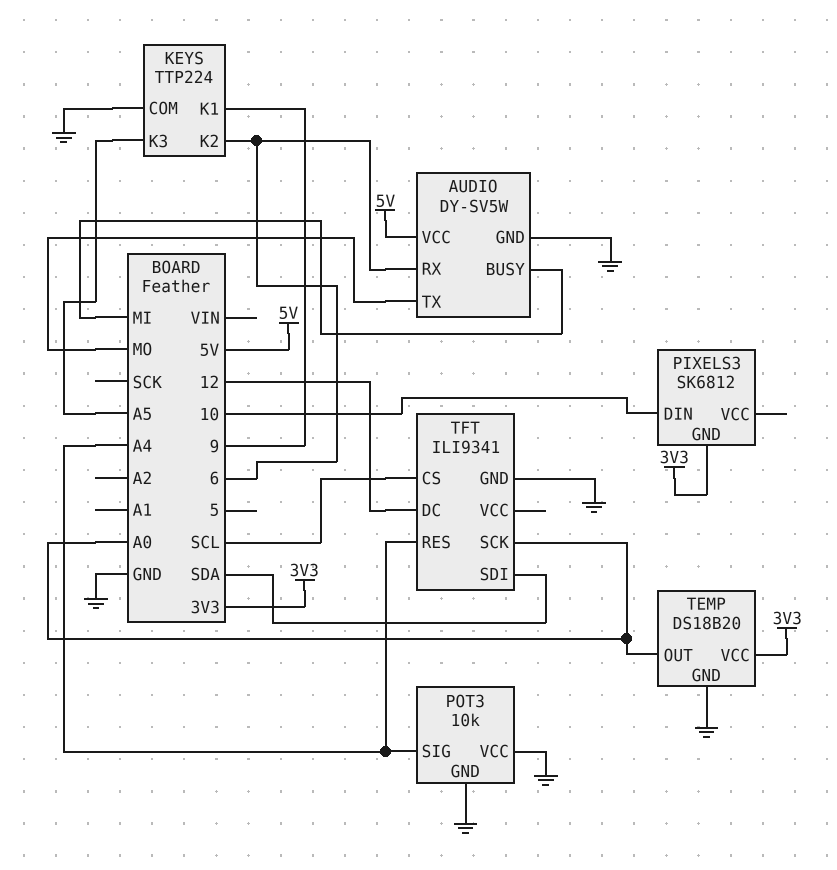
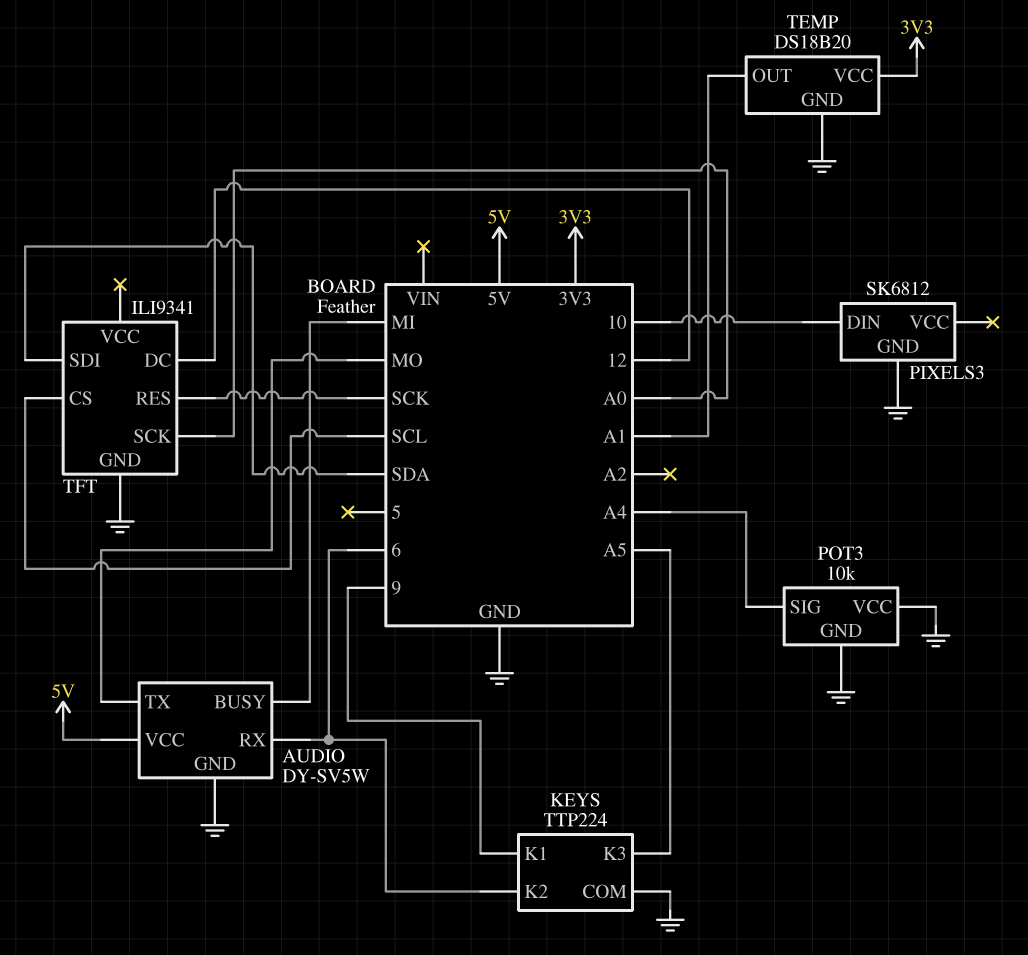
PIXELS3 pin GND: 3V3 -> GND
TEMP pin OUT: A0 -> A1
TFT pin RES: A4 -> SCK

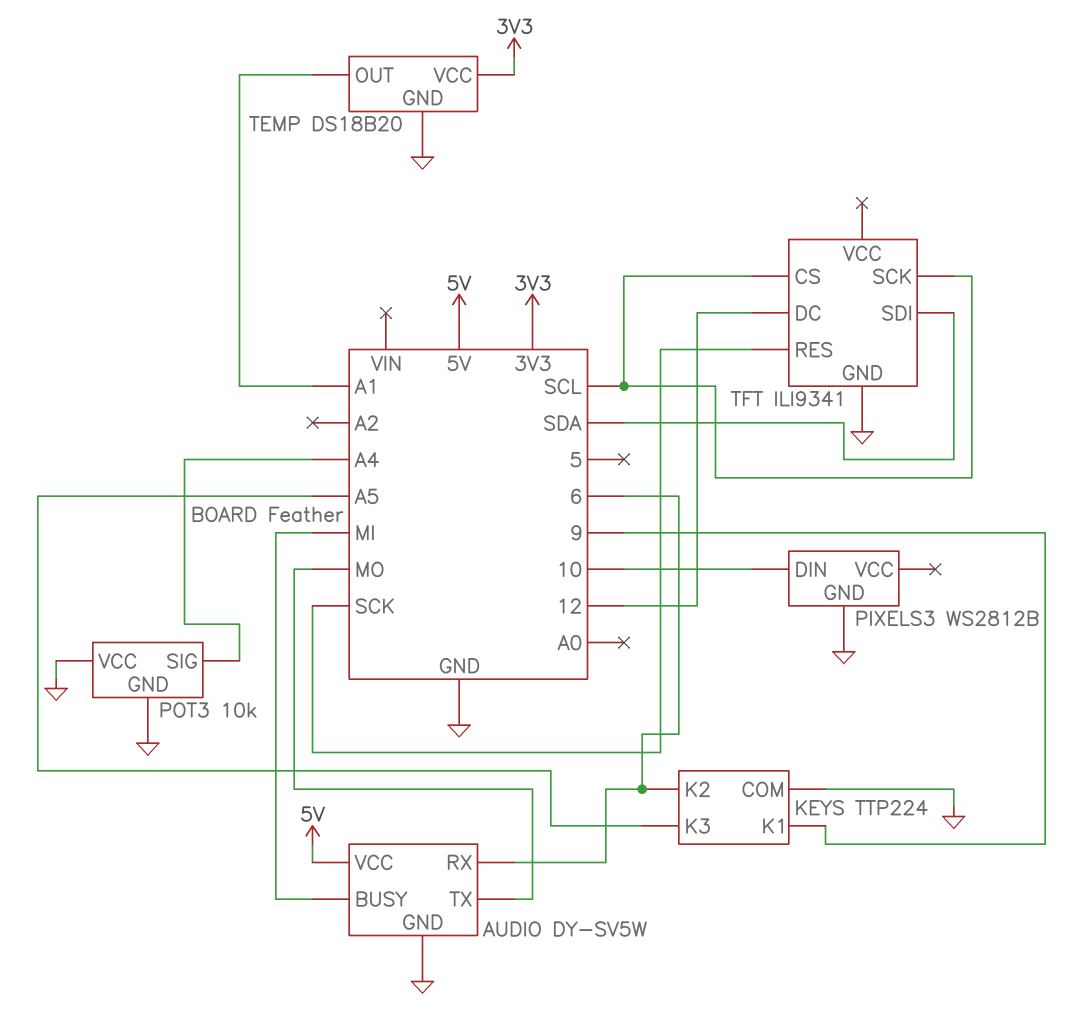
PIXELS3: SK6812 -> WS2812B
TFT pin SCK: A0 -> SCL

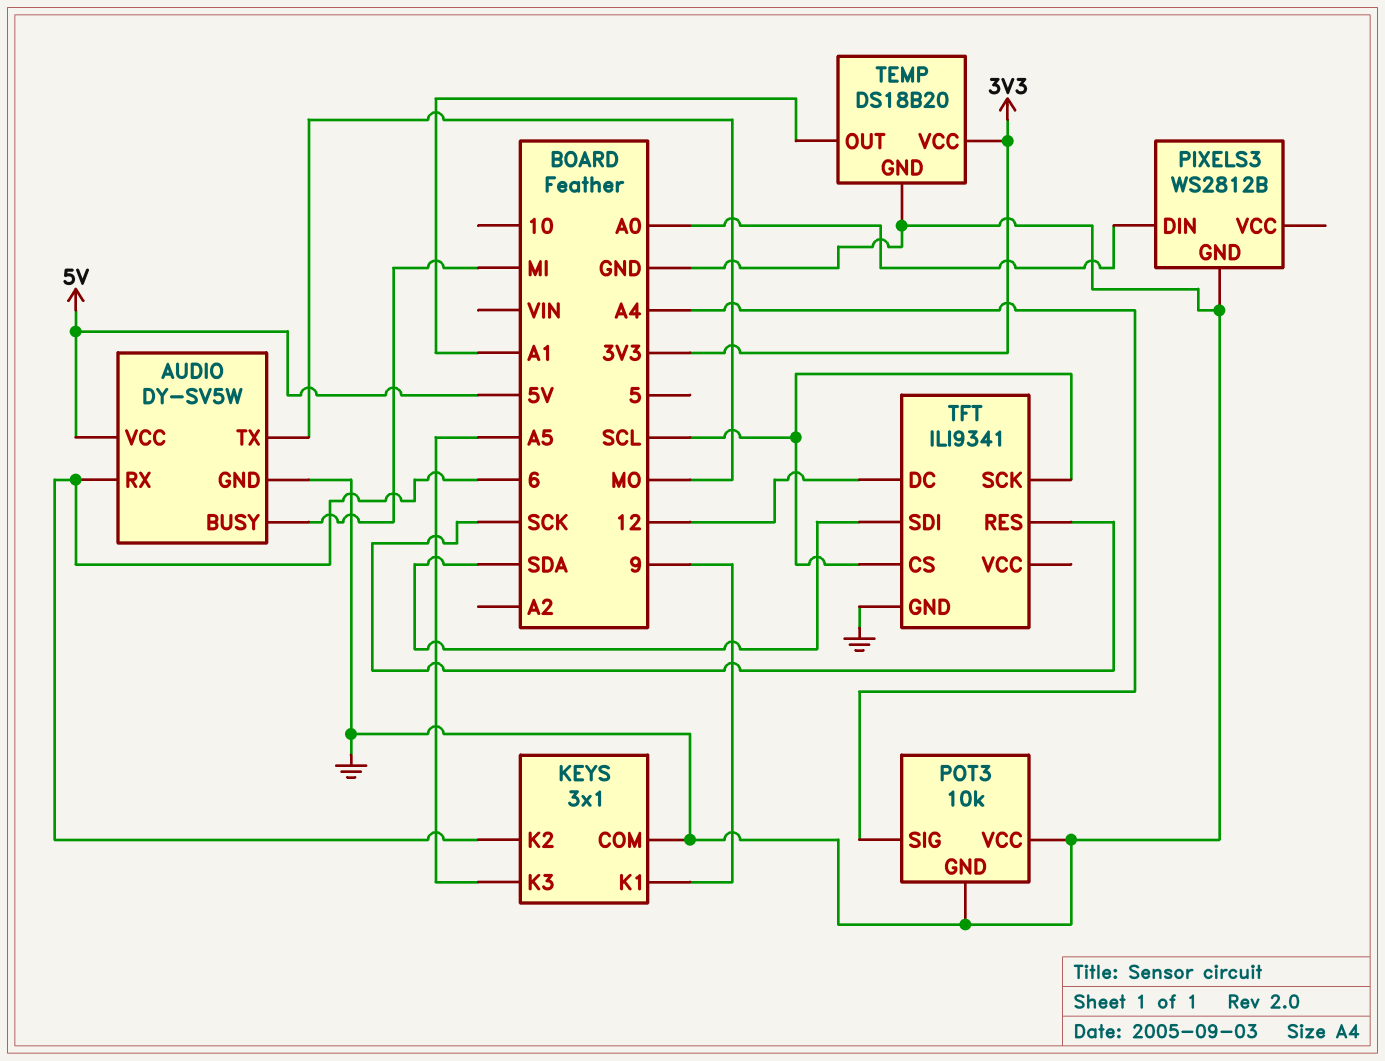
KEYS: TTP224 -> 3x1
PIXELS3 pin DIN: 10 -> A0

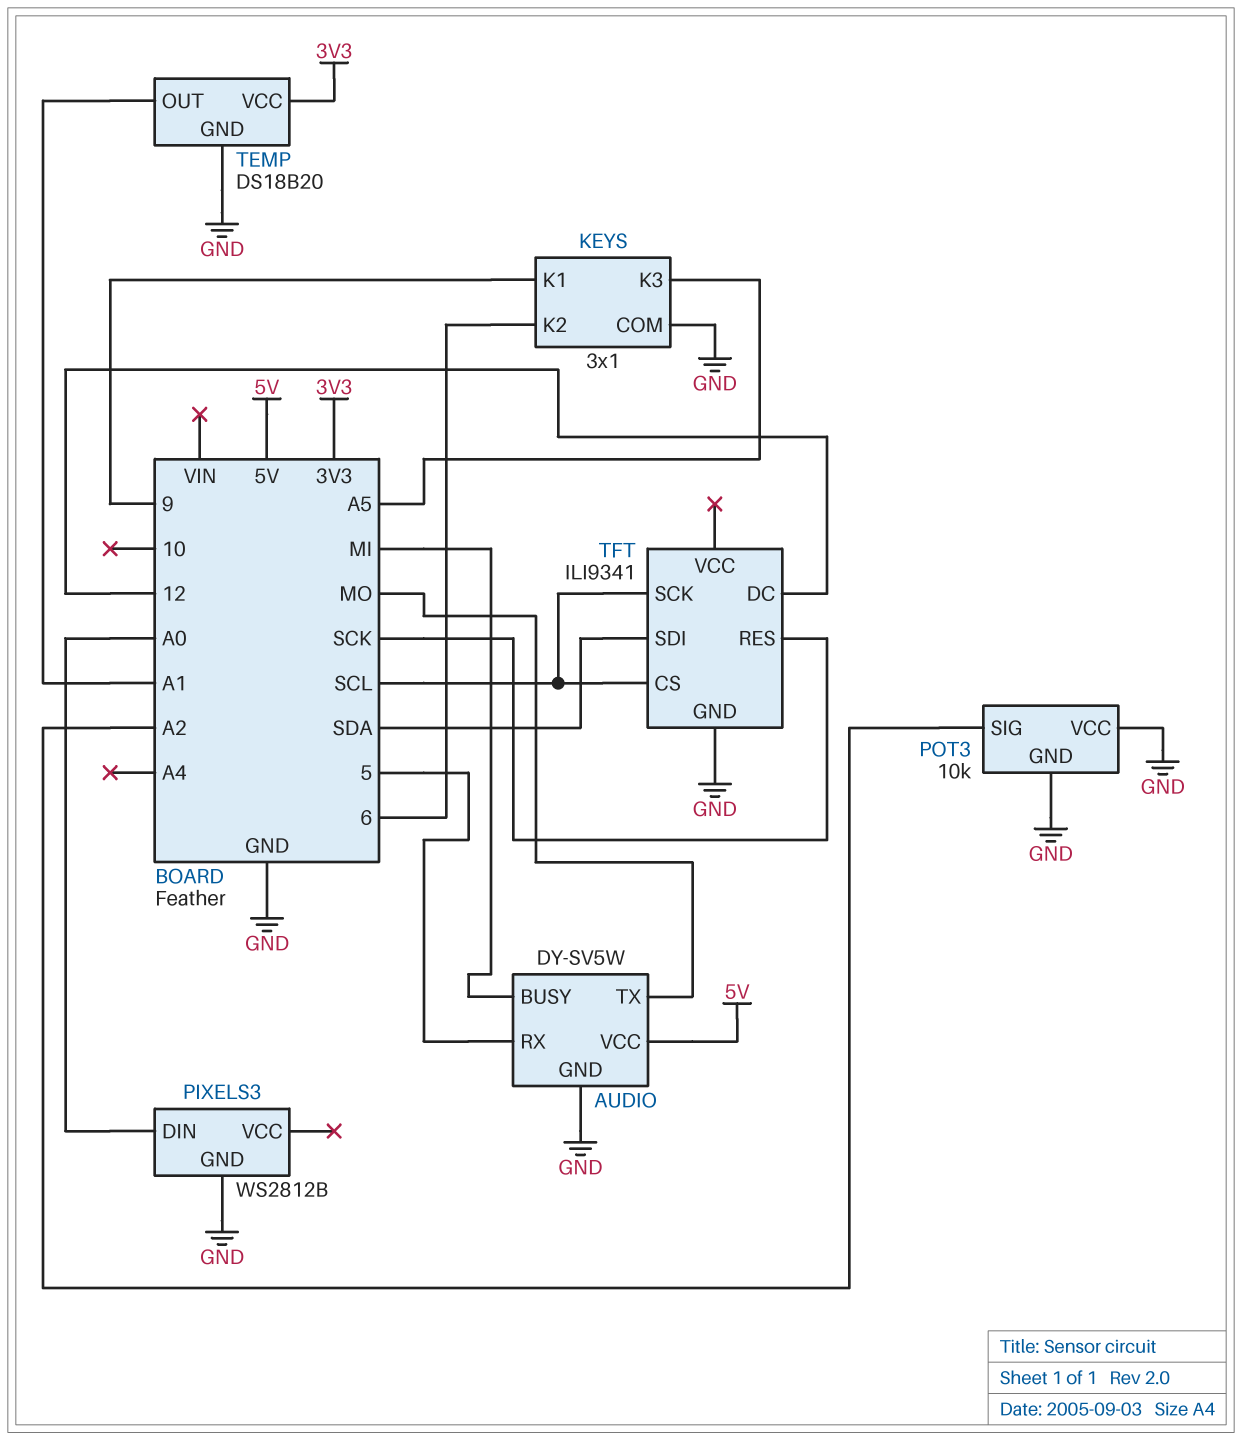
AUDIO pin RX: 6 -> 5
POT3 pin SIG: A4 -> A2

